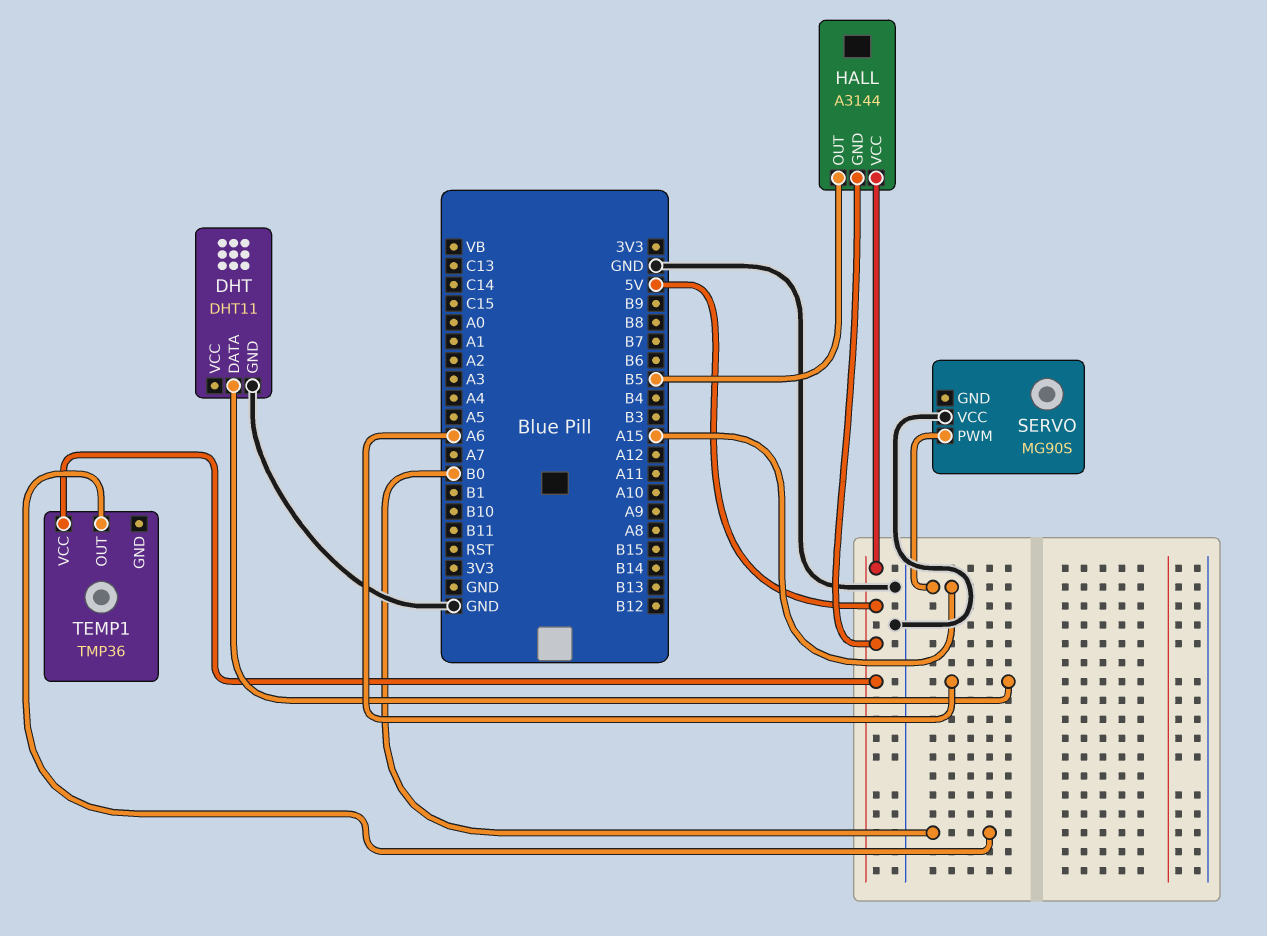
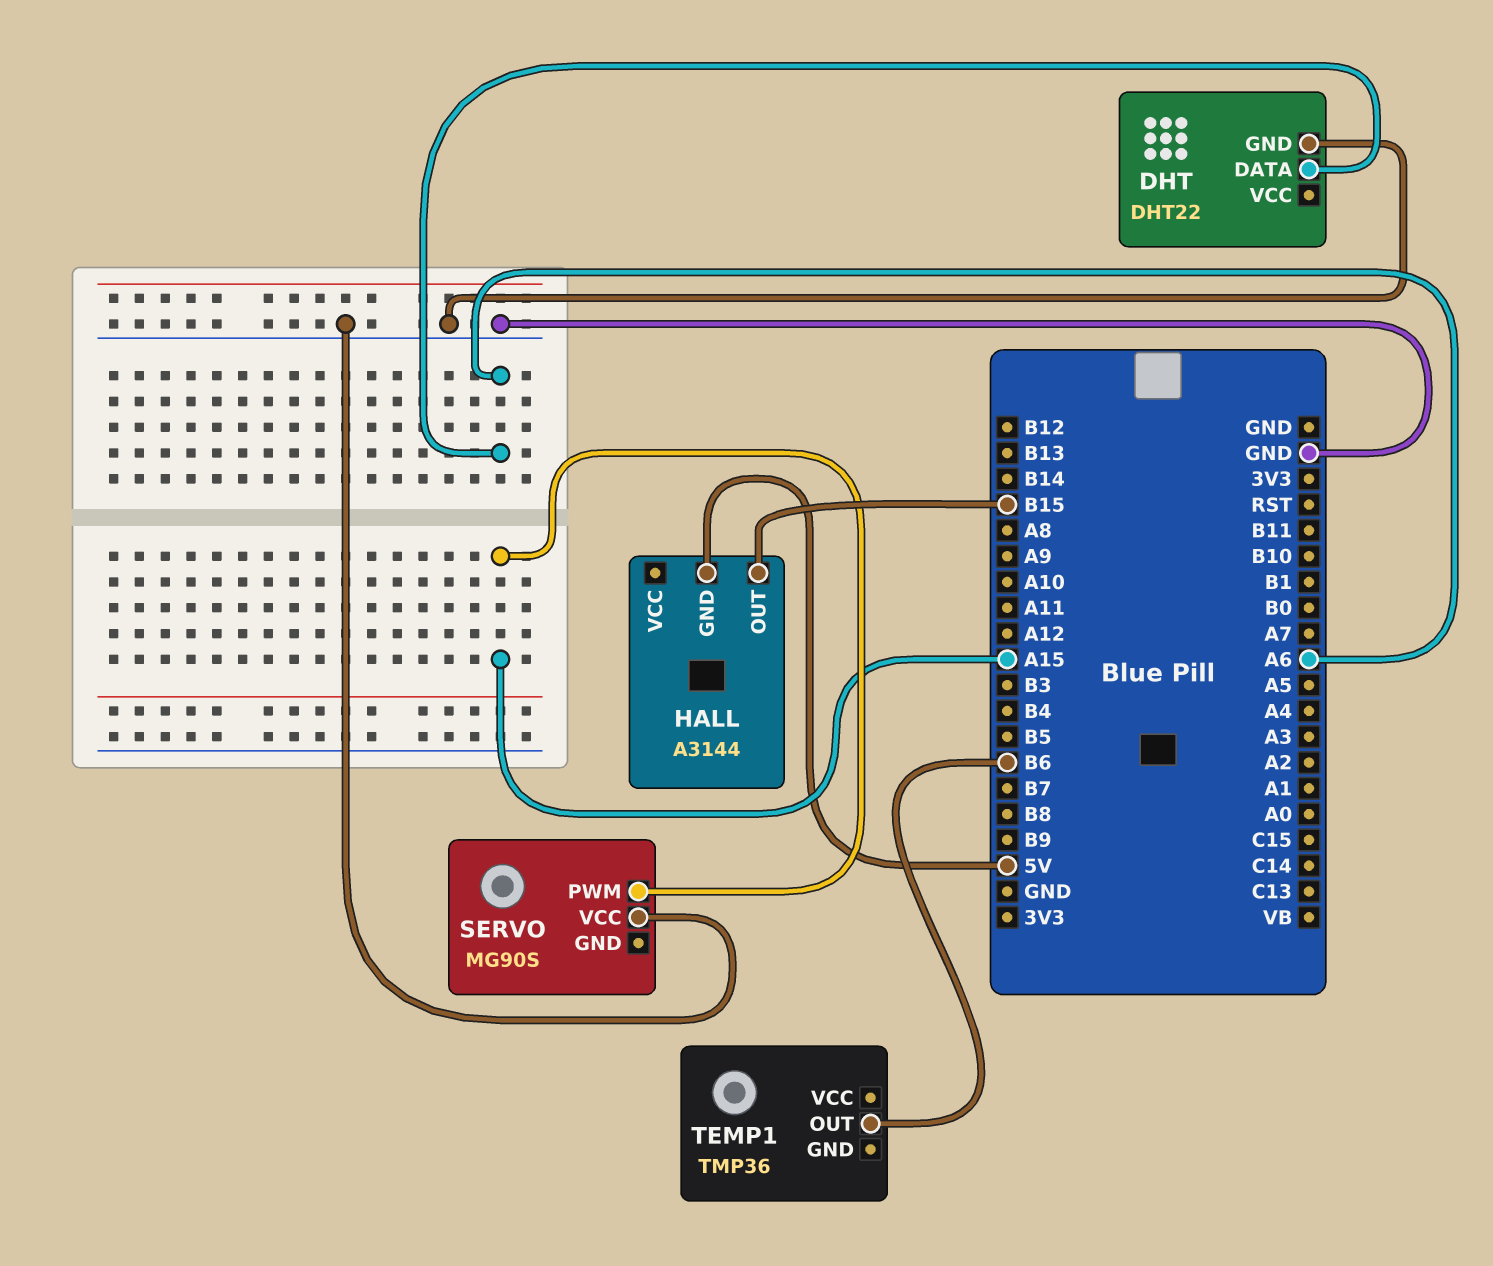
DHT: DHT11 -> DHT22
HALL pin OUT: B5 -> B15
HALL pin VCC: 5V -> none
TEMP1 pin OUT: B0 -> B6
TEMP1 pin VCC: 5V -> none

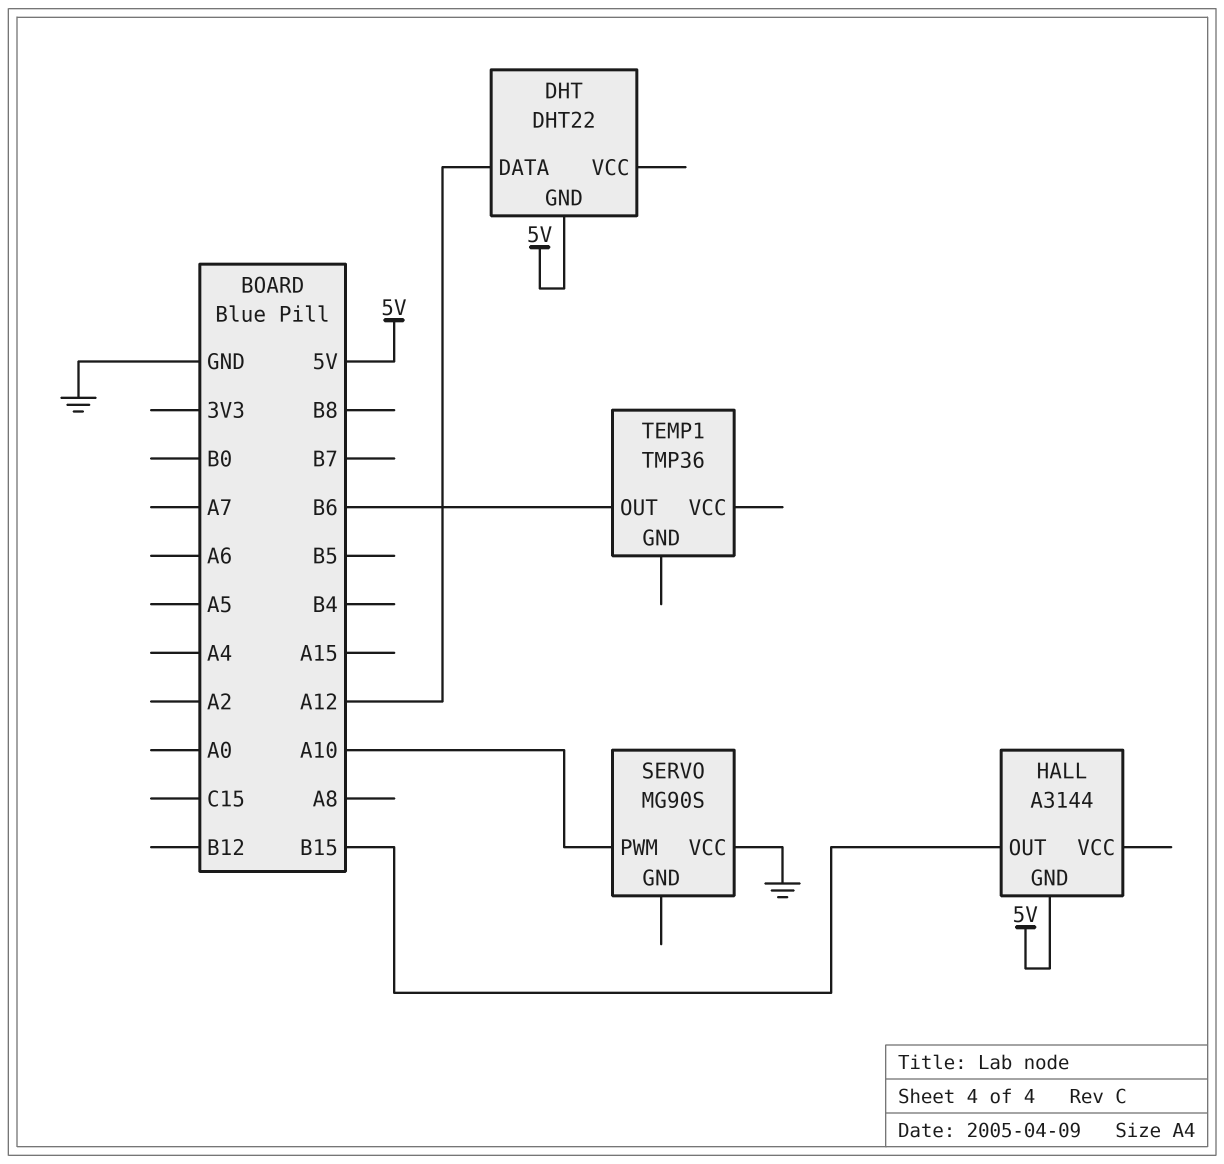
DHT pin DATA: A6 -> A12
DHT pin GND: GND -> 5V
SERVO pin PWM: A15 -> A10

